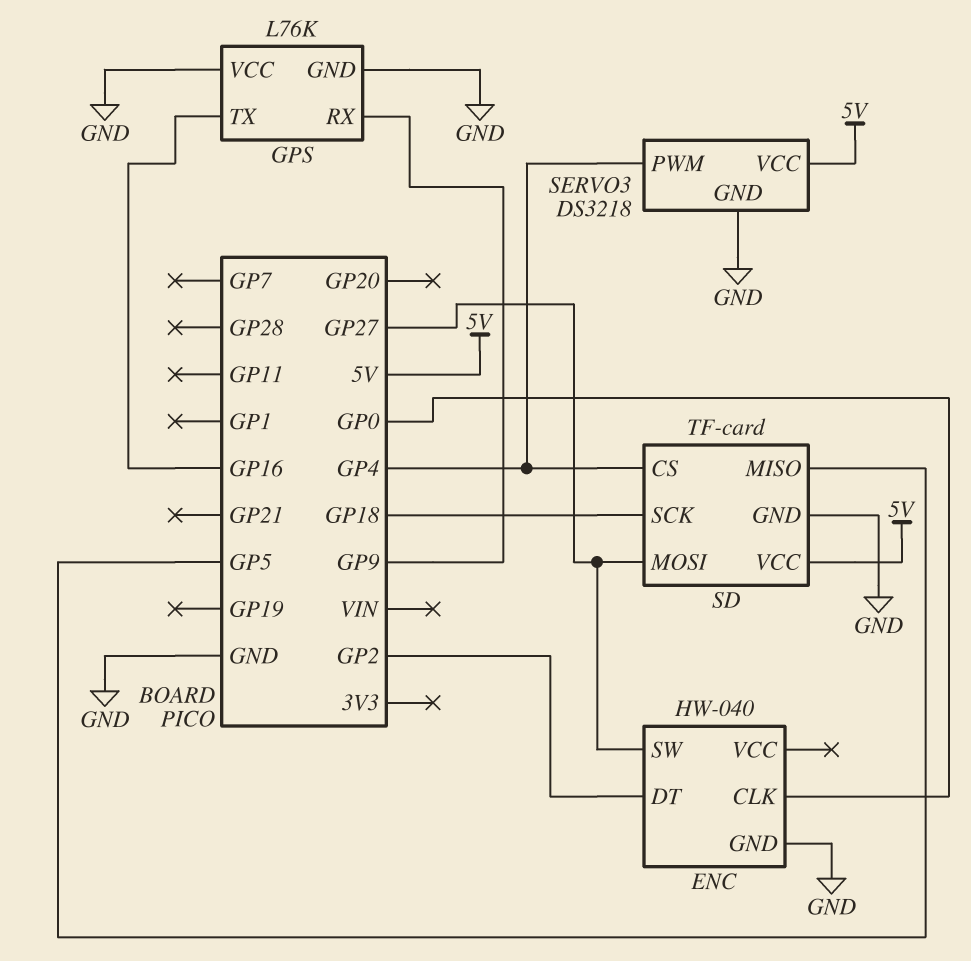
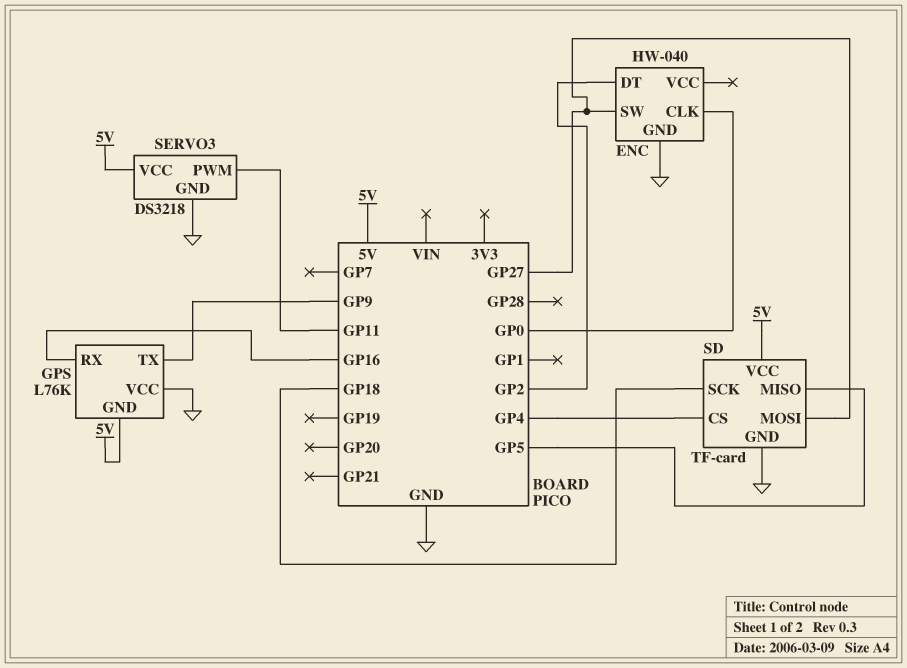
GPS pin GND: GND -> 5V
GPS pin RX: GP9 -> GP16
GPS pin TX: GP16 -> GP9
SERVO3 pin PWM: GP4 -> GP11

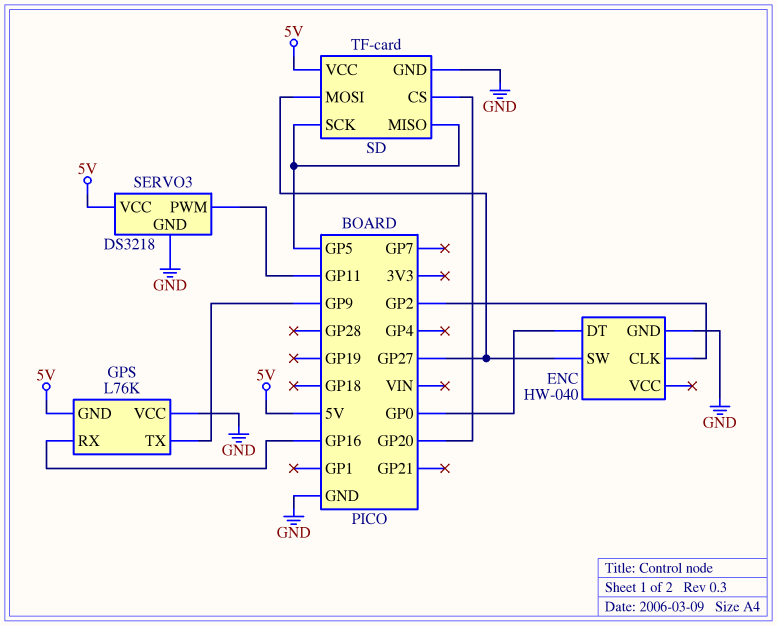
ENC pin CLK: GP0 -> GP2
ENC pin DT: GP2 -> GP0
SD pin CS: GP4 -> GP20
SD pin SCK: GP18 -> GP5

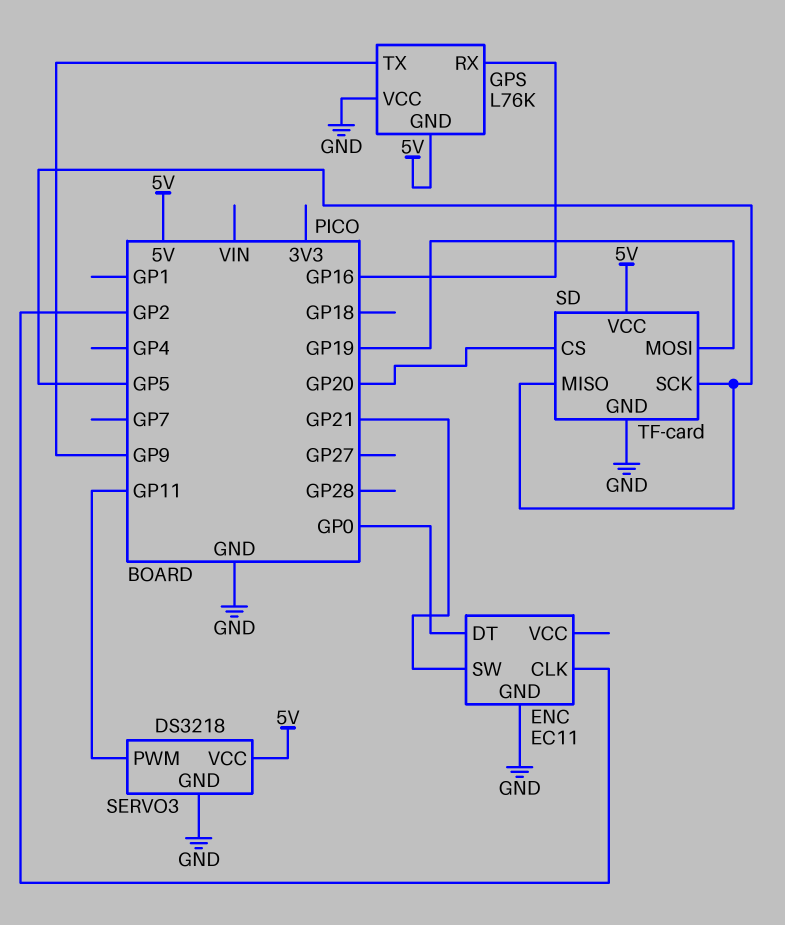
ENC: HW-040 -> EC11
ENC pin SW: GP27 -> GP21
SD pin MOSI: GP27 -> GP19

